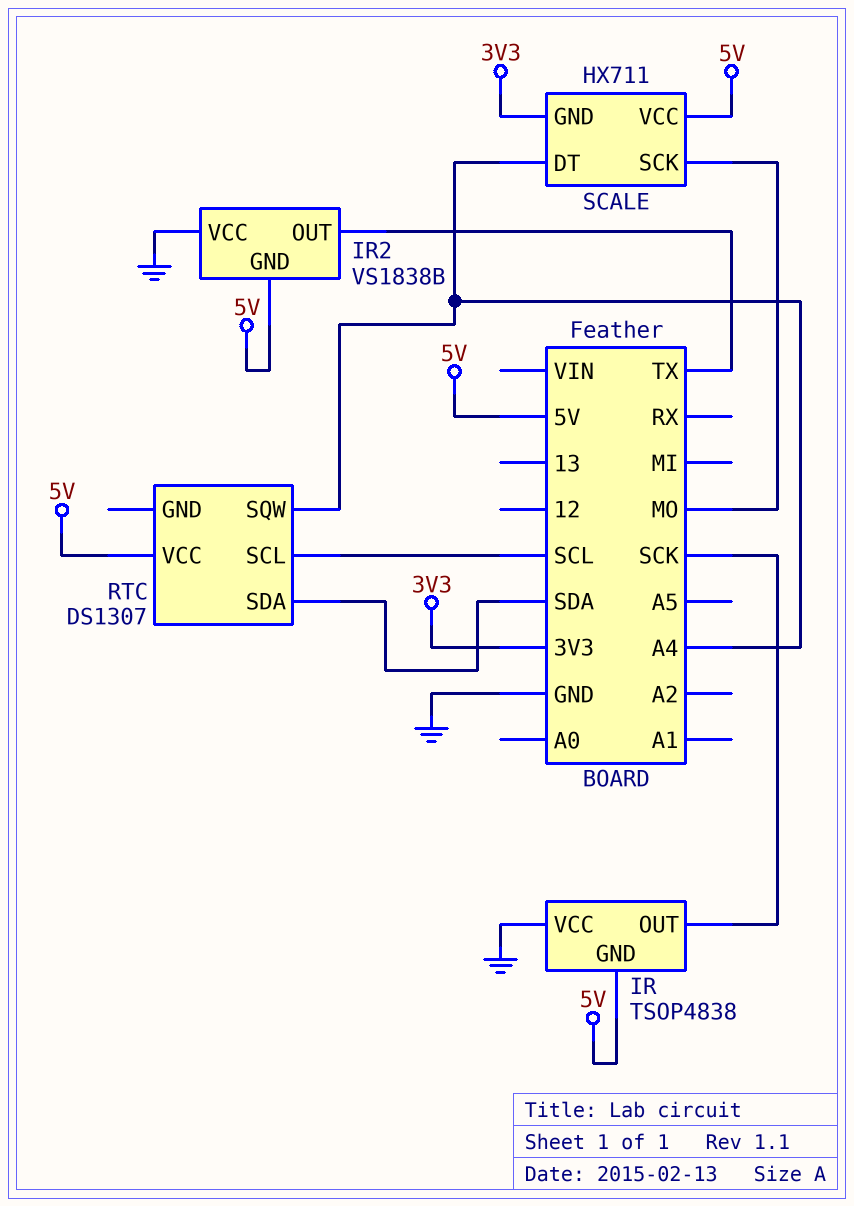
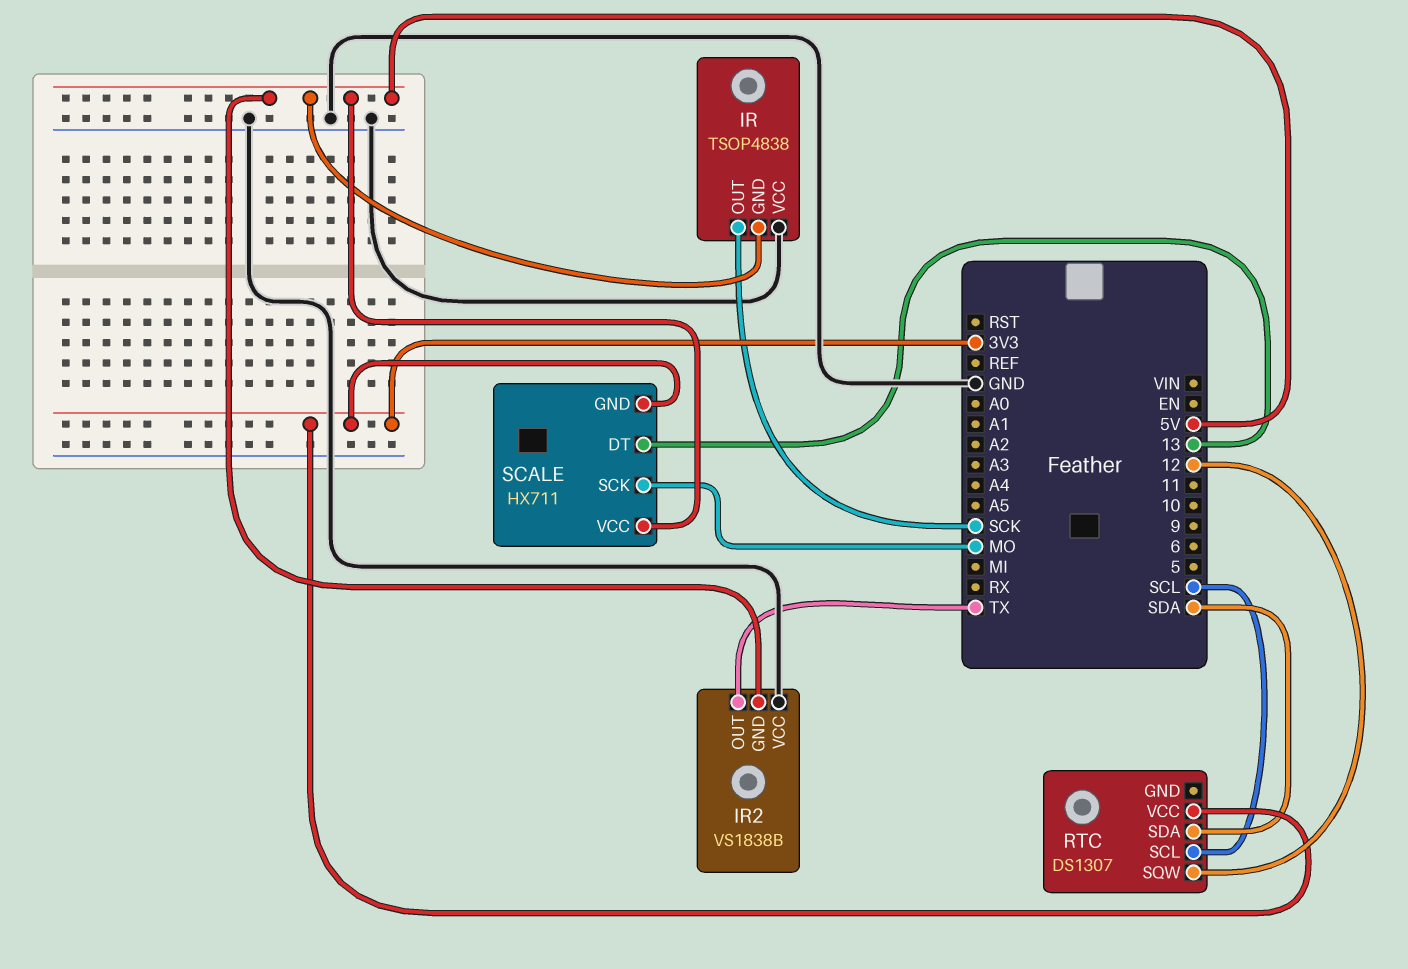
RTC pin SQW: A4 -> 12
RTC pin VCC: 5V -> 3V3
SCALE pin DT: A4 -> 13

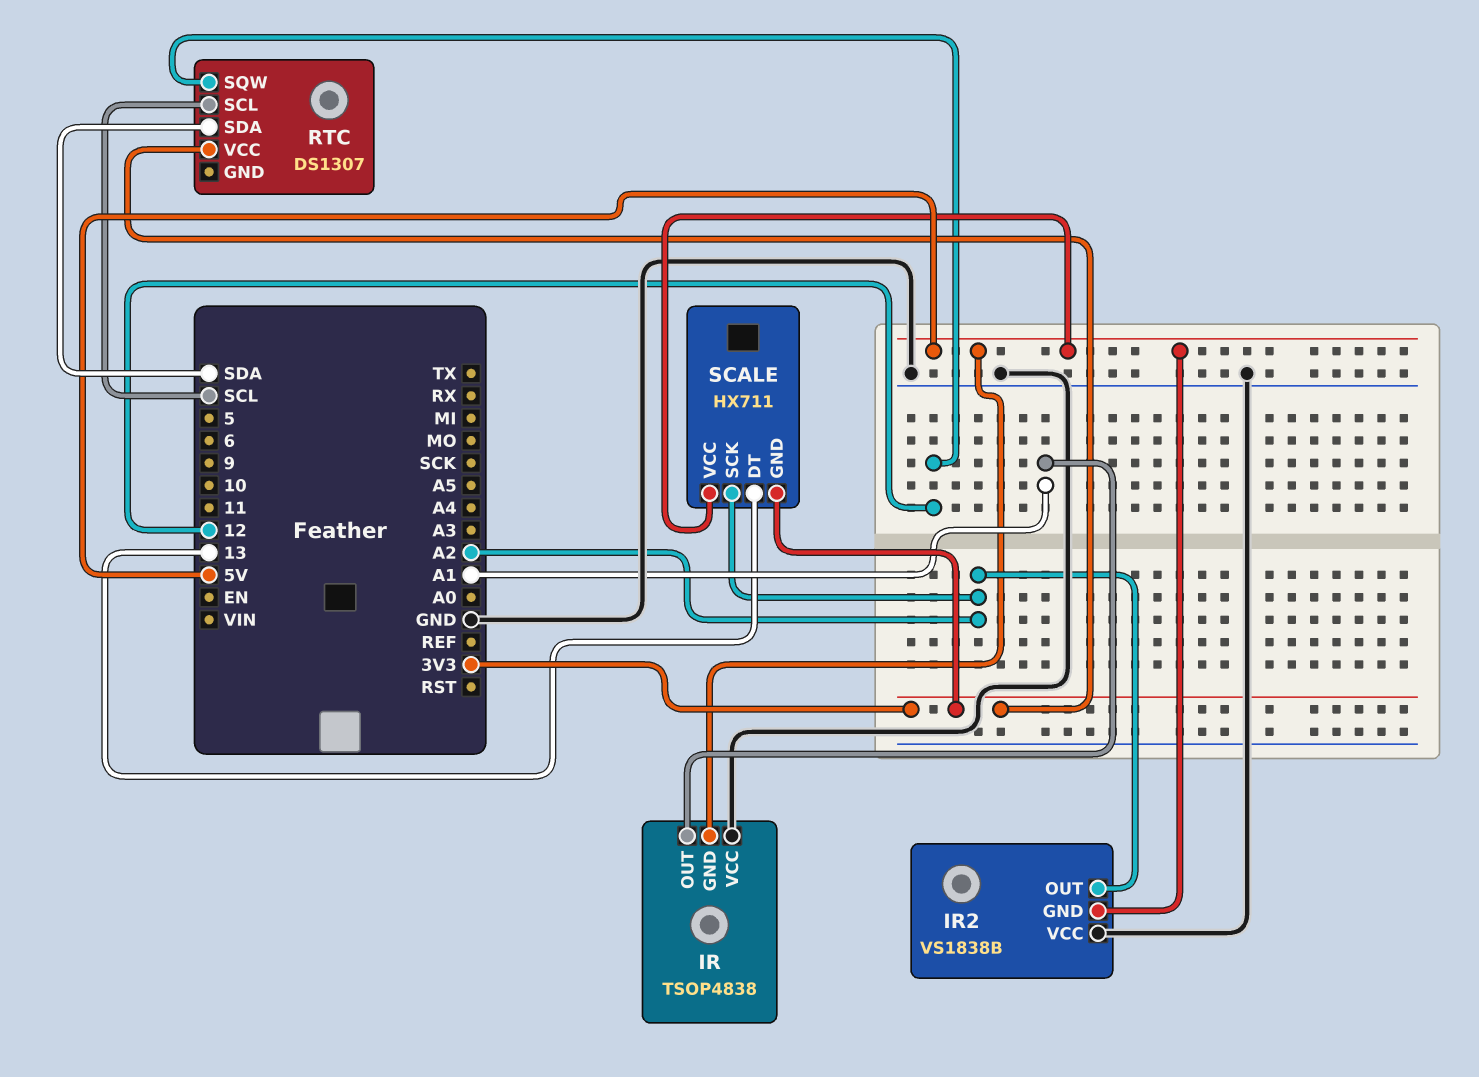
IR pin OUT: SCK -> A1
IR2 pin OUT: TX -> A2
SCALE pin SCK: MO -> A2

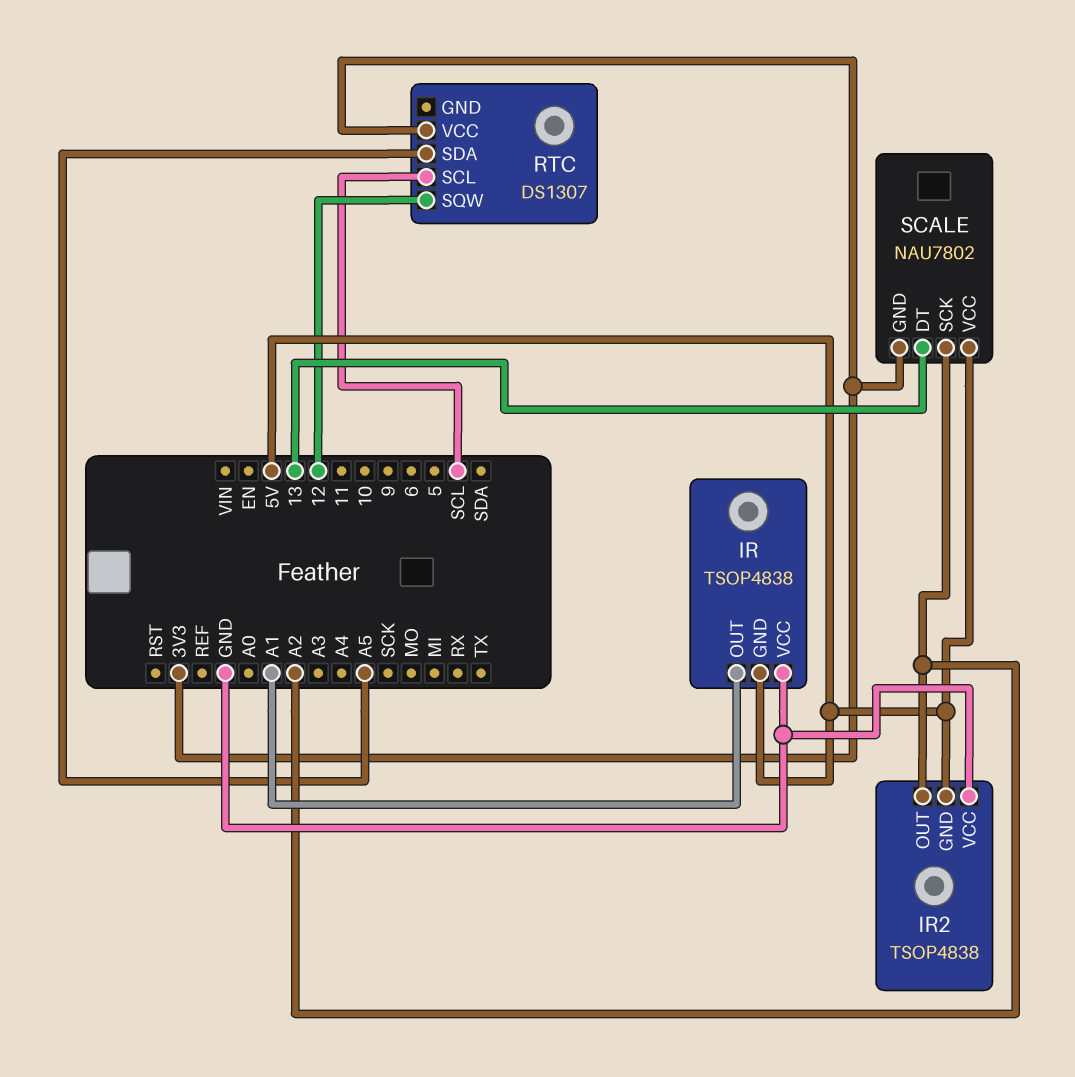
IR2: VS1838B -> TSOP4838
RTC pin SDA: SDA -> A5
SCALE: HX711 -> NAU7802

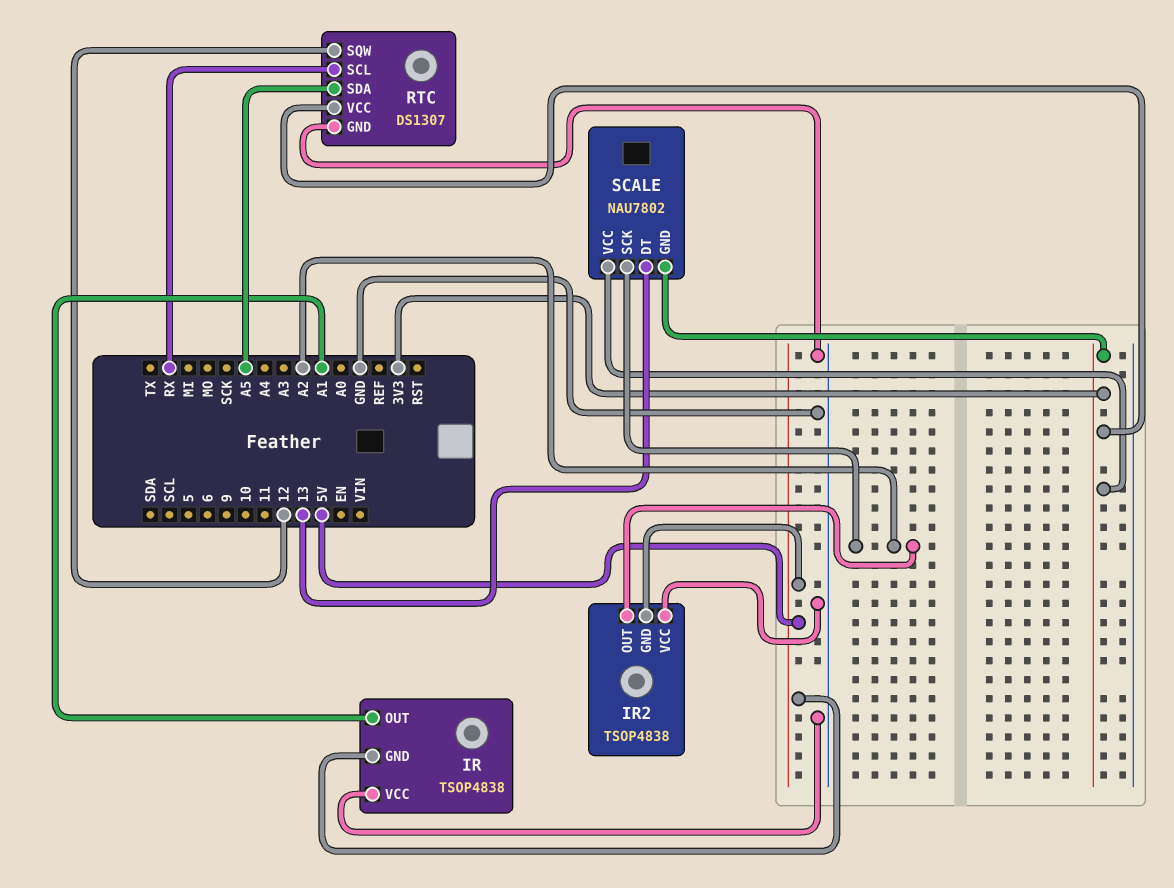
RTC pin GND: none -> GND
RTC pin SCL: SCL -> RX
SCALE pin VCC: 5V -> 3V3

